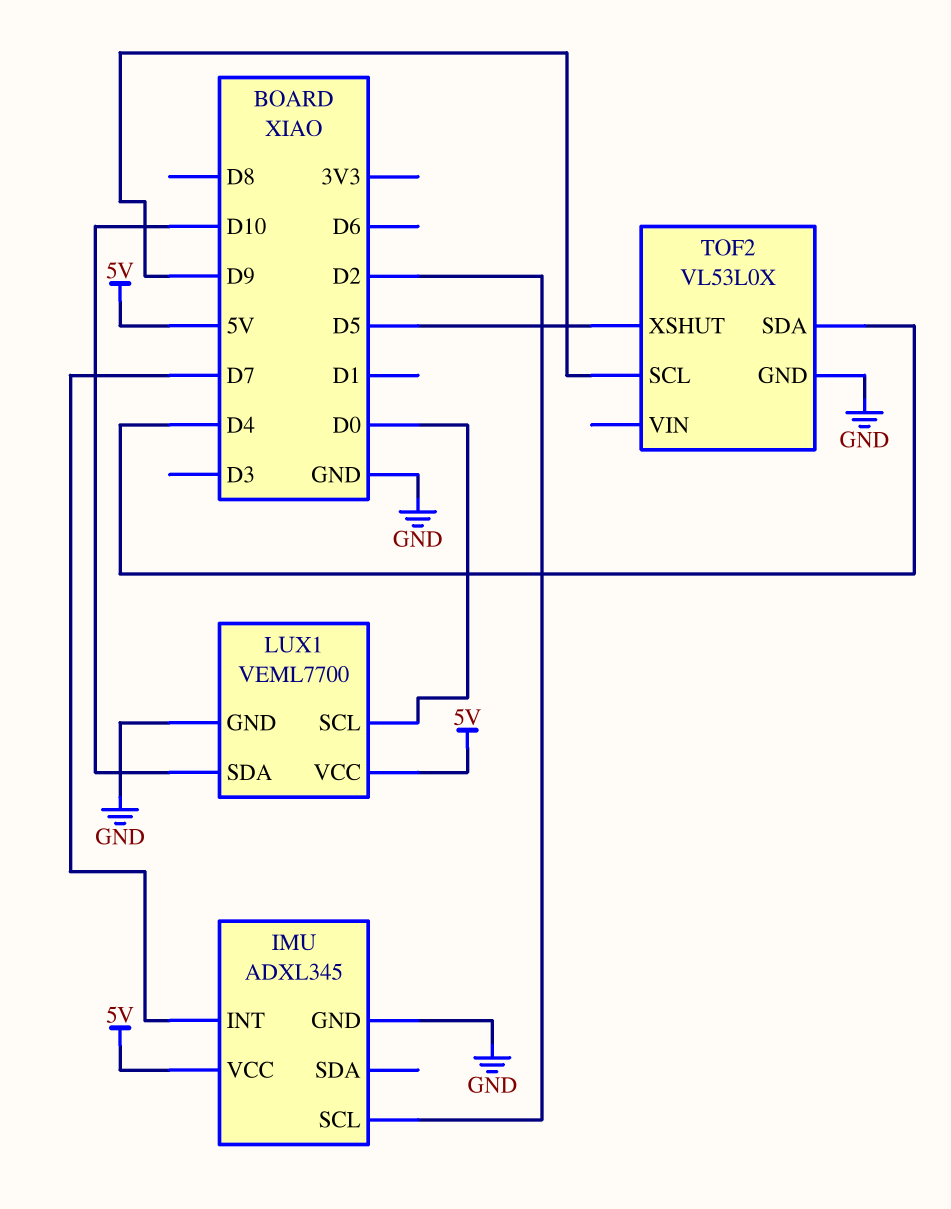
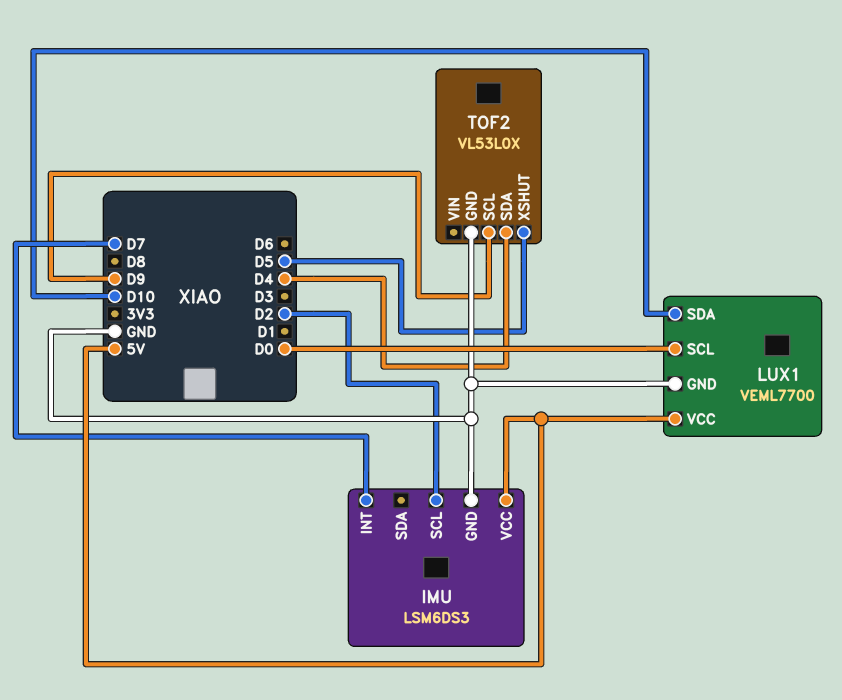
IMU: ADXL345 -> LSM6DS3

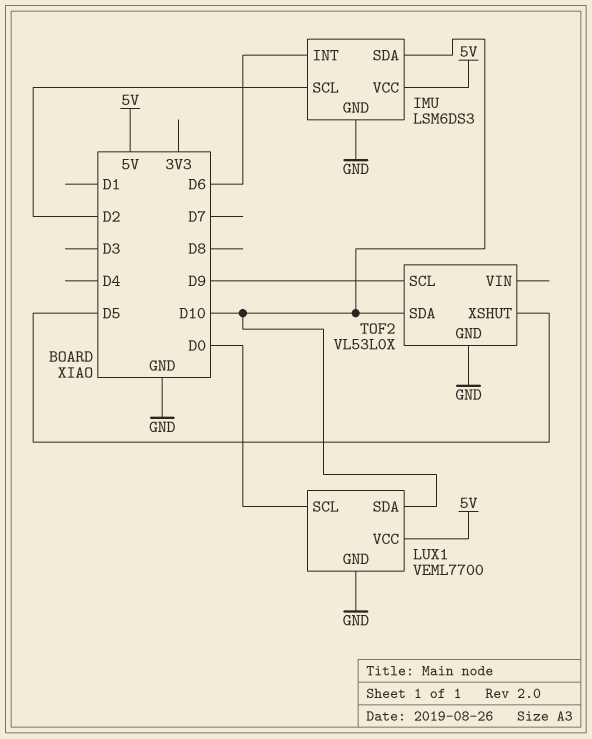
IMU pin INT: D7 -> D6
IMU pin SDA: none -> D10
TOF2 pin SDA: D4 -> D10

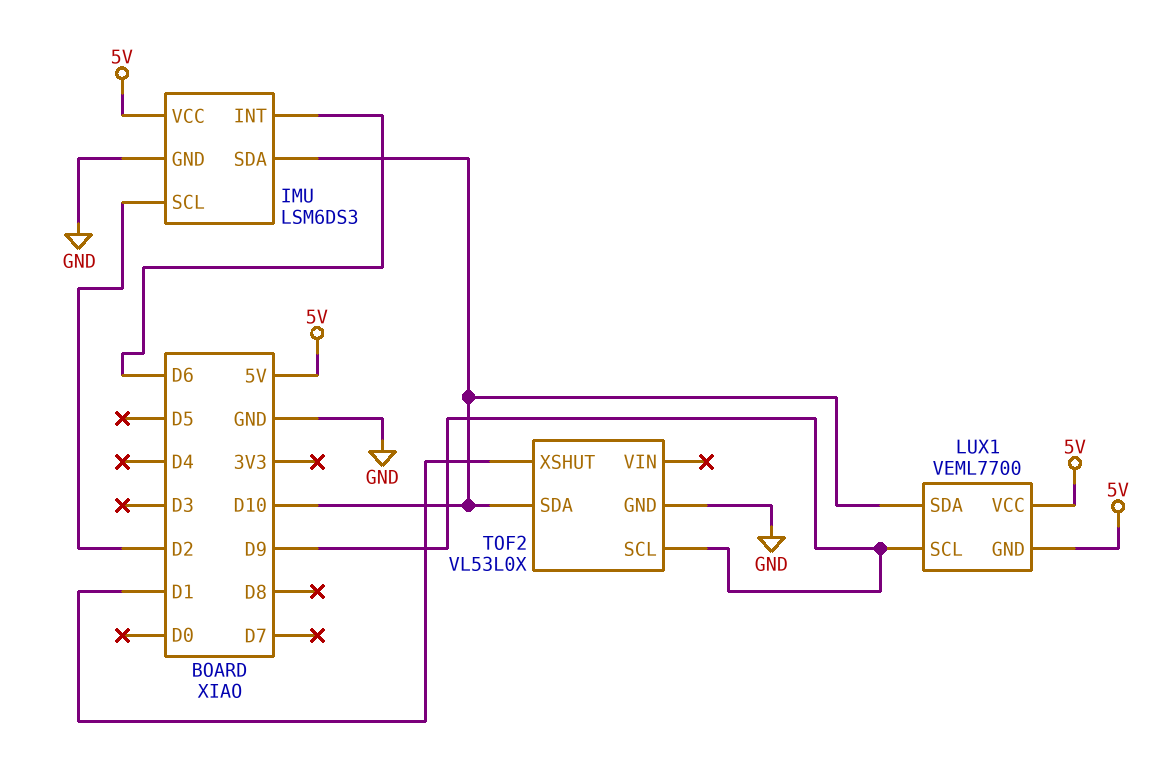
LUX1 pin GND: GND -> 5V
LUX1 pin SCL: D0 -> D9
TOF2 pin XSHUT: D5 -> D1

